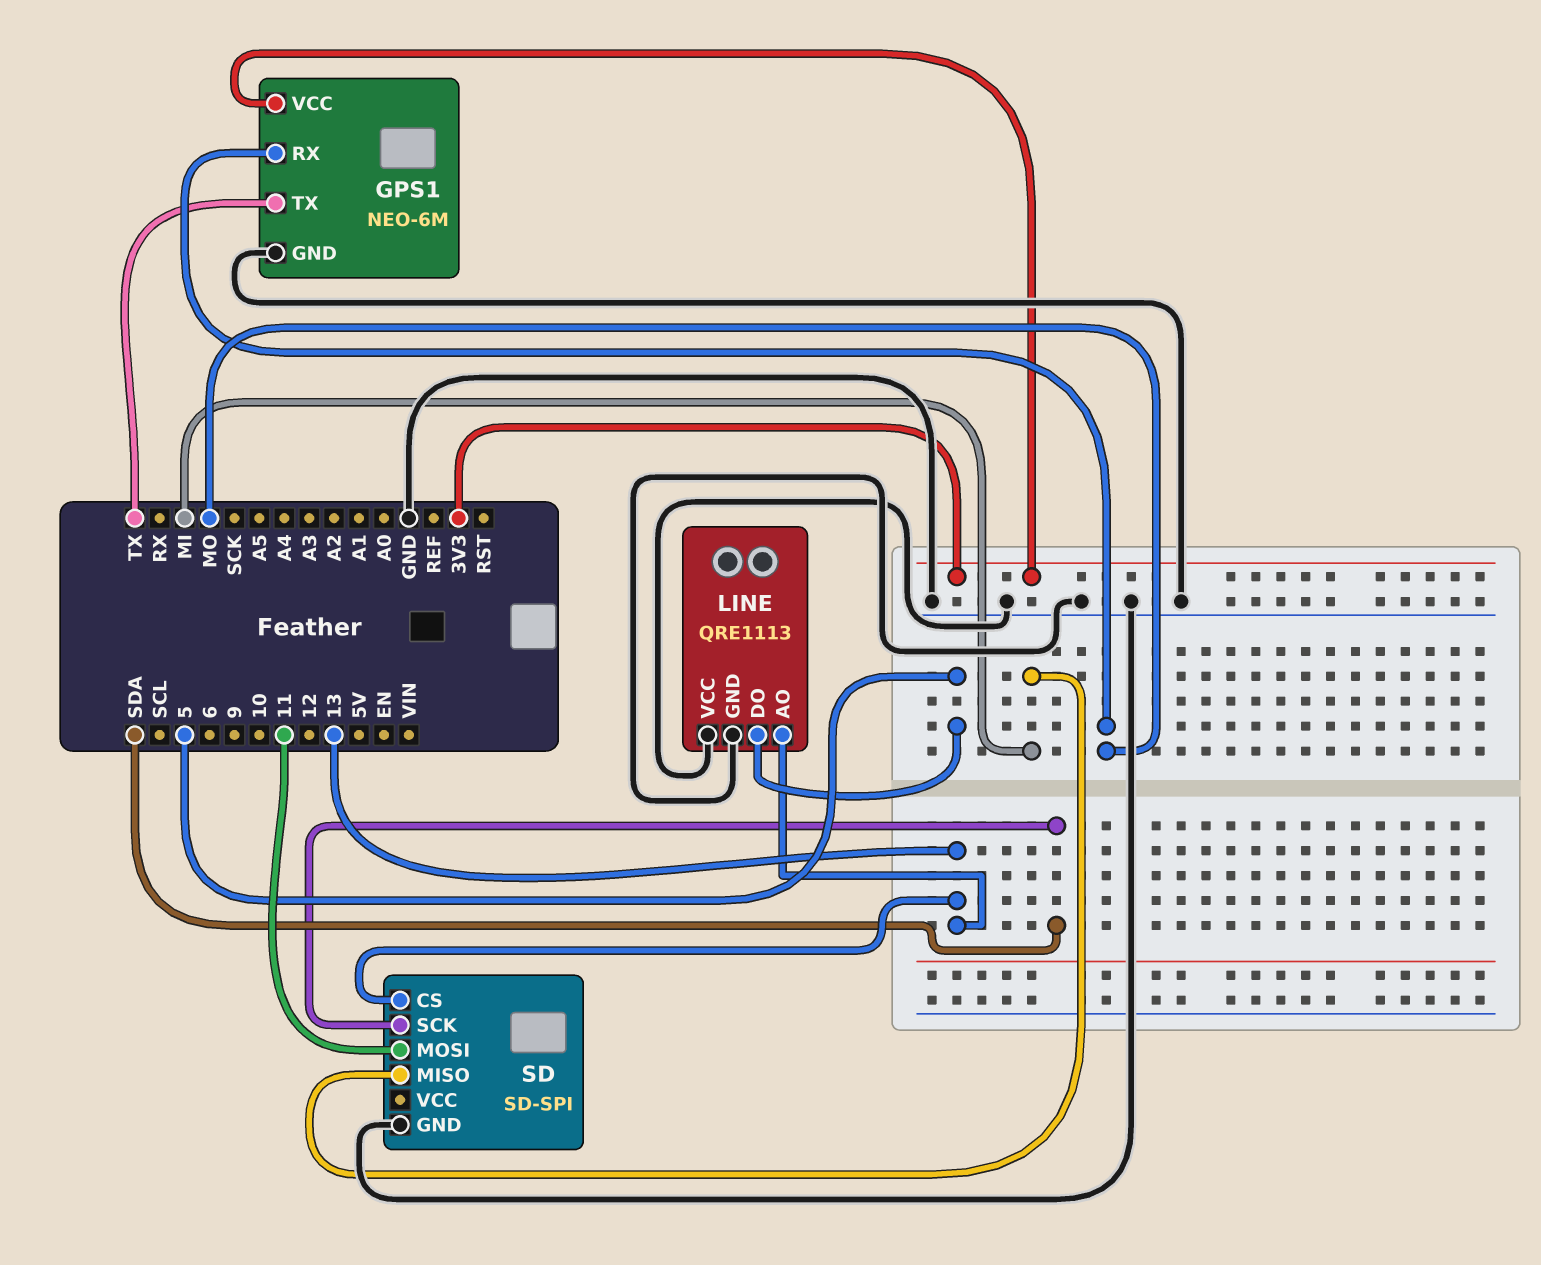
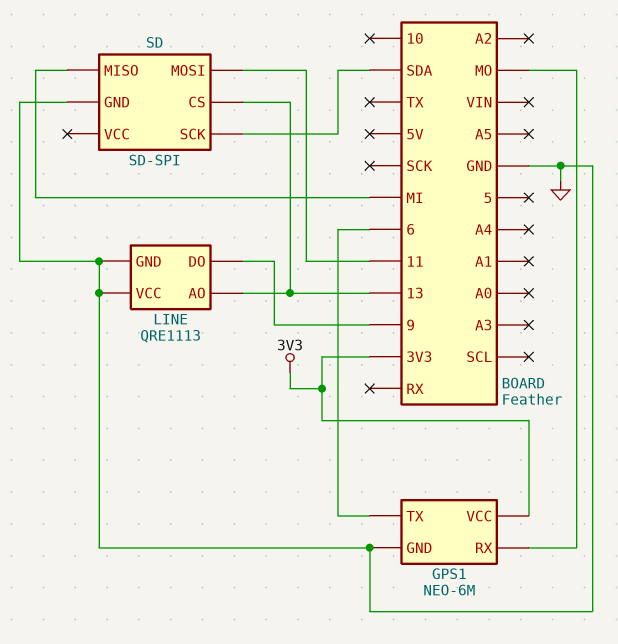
GPS1 pin TX: TX -> 6
LINE pin DO: 5 -> 9

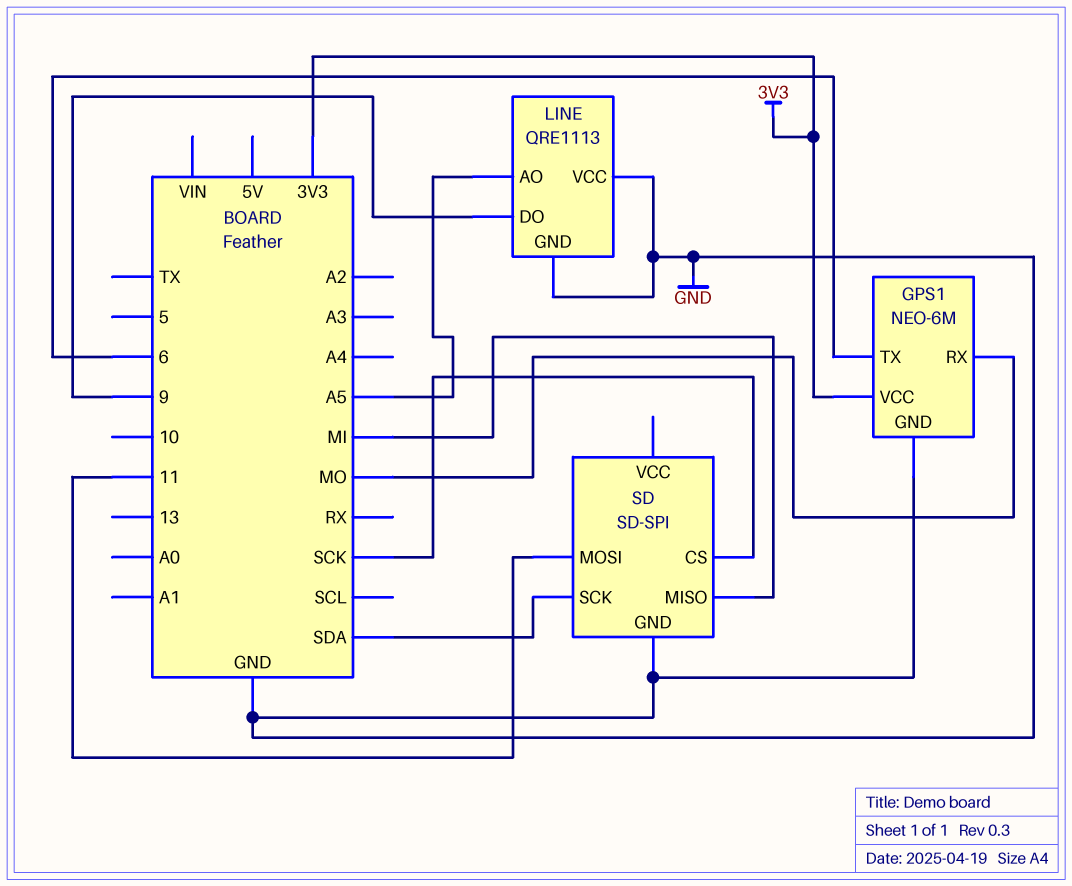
LINE pin AO: 13 -> A5
SD pin CS: 13 -> SCK

